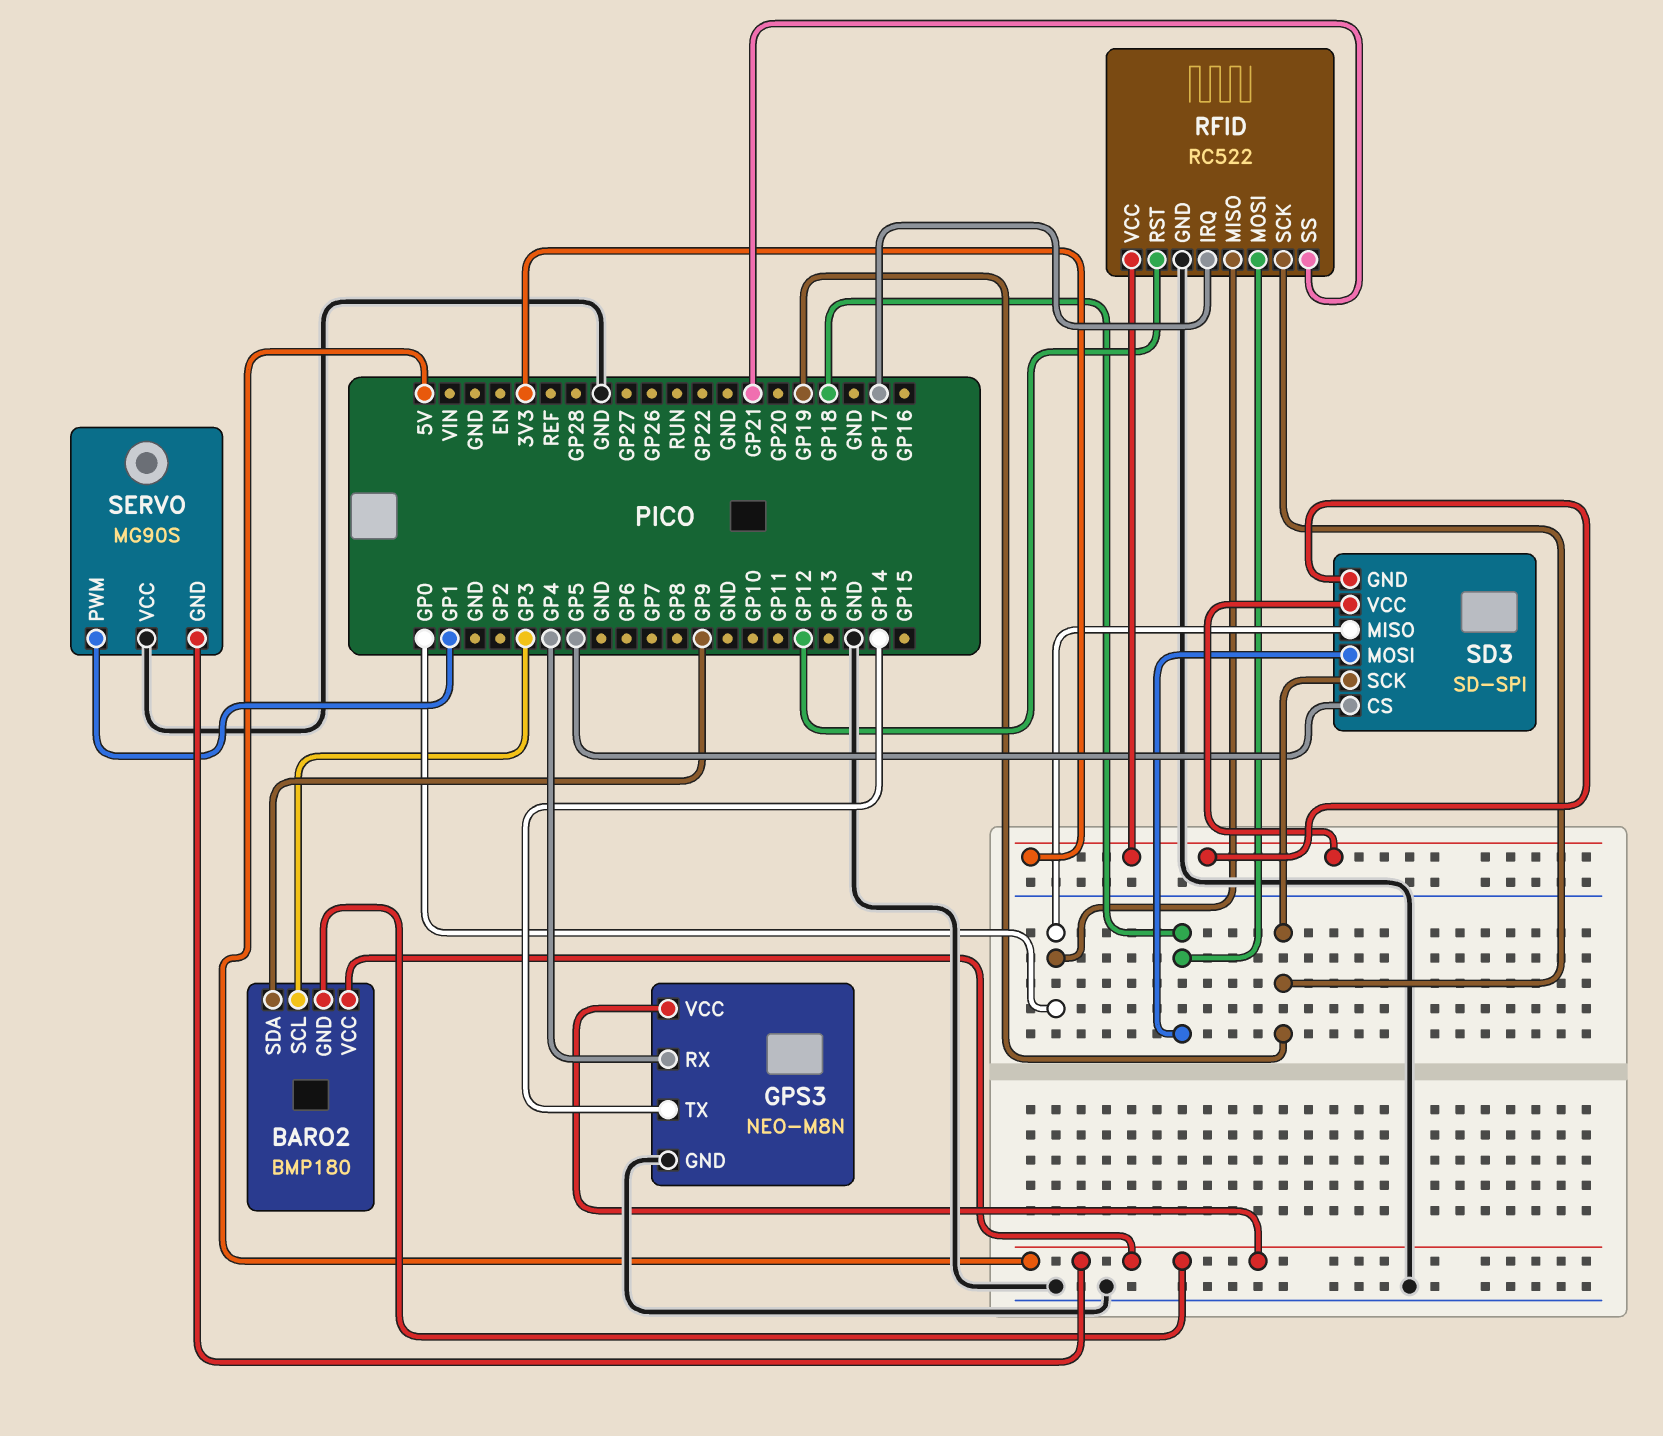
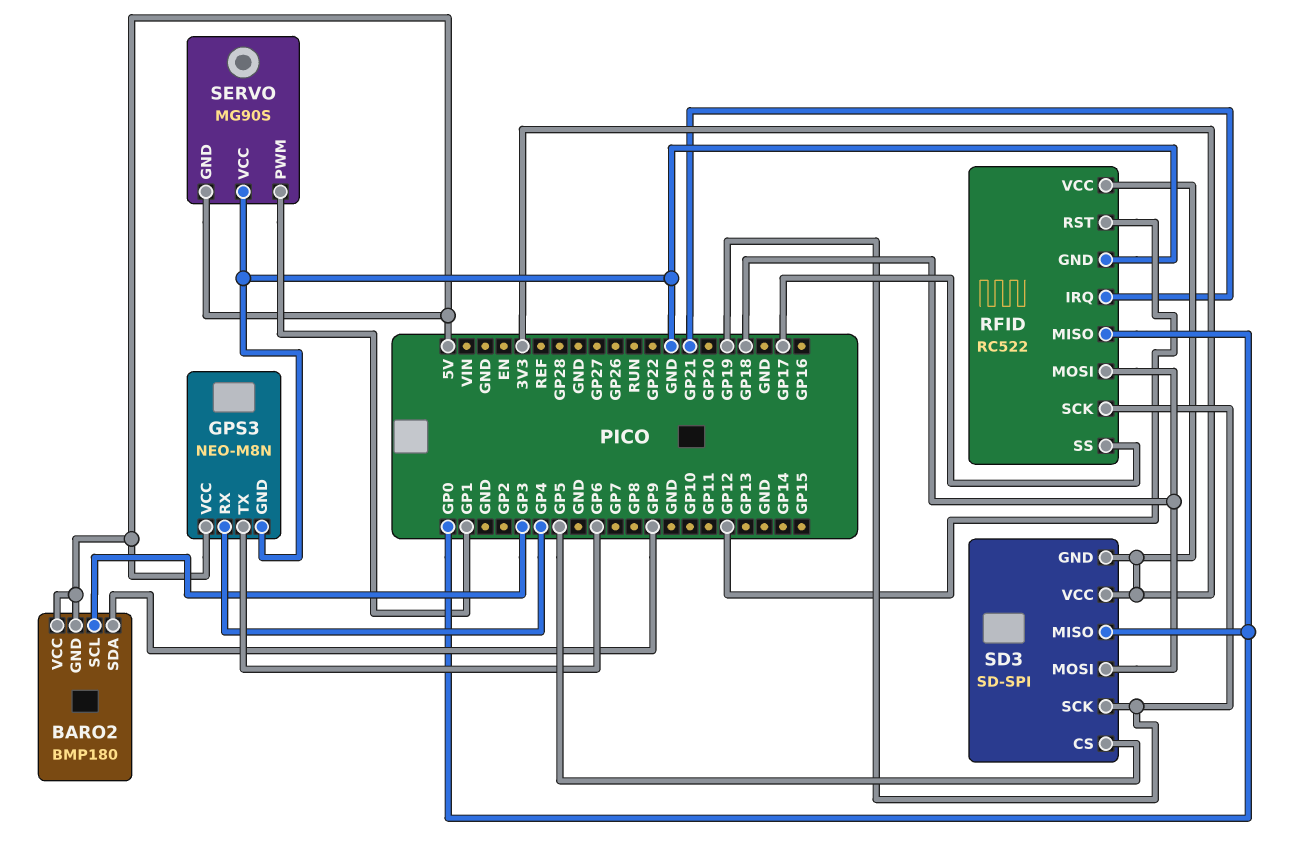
GPS3 pin TX: GP14 -> GP6
RFID pin IRQ: GP17 -> GP21
RFID pin SS: GP21 -> GP17

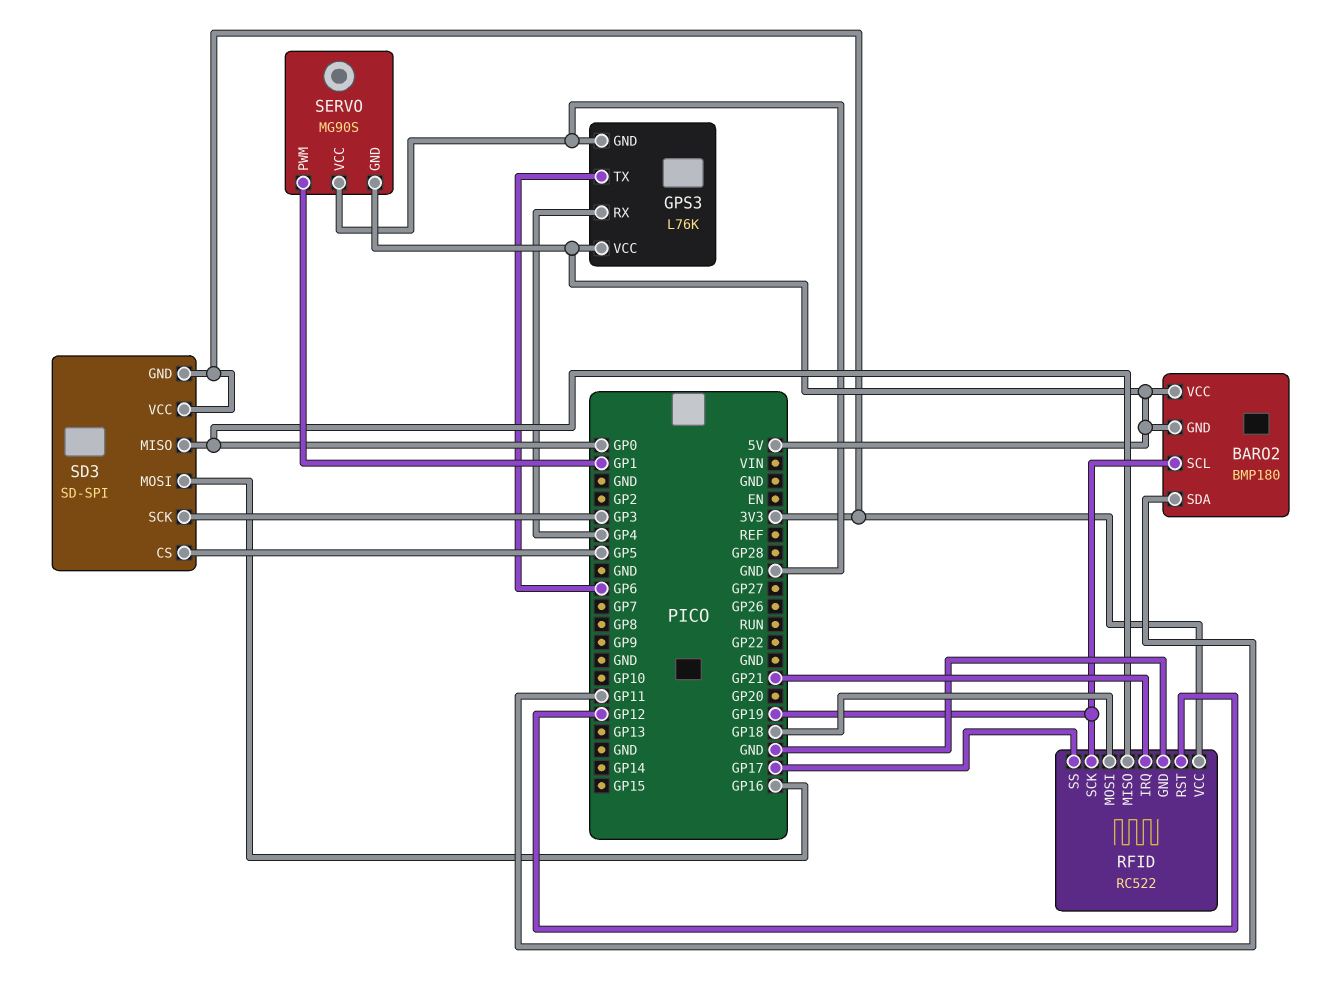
BARO2 pin SCL: GP3 -> GP19
BARO2 pin SDA: GP9 -> GP11
GPS3: NEO-M8N -> L76K
SD3 pin MOSI: GP18 -> GP16
SD3 pin SCK: GP19 -> GP3

